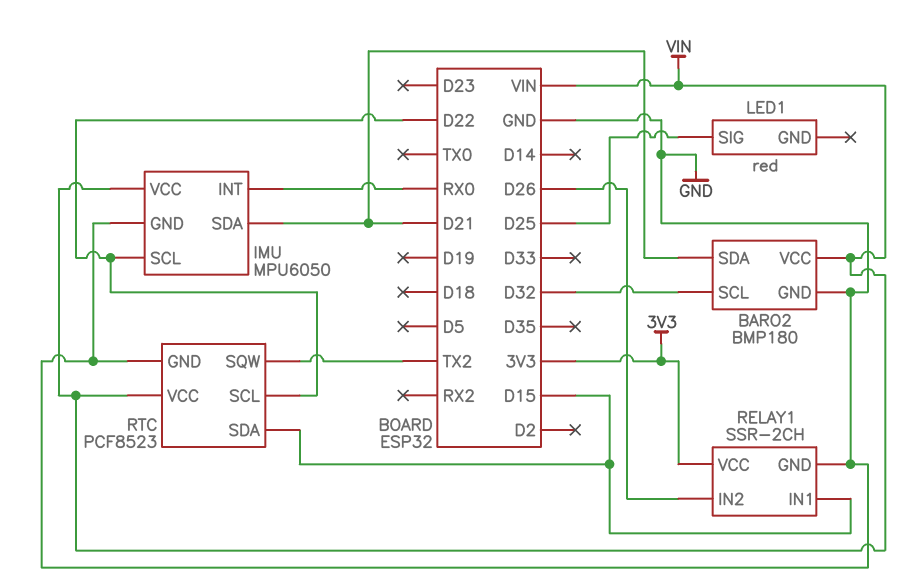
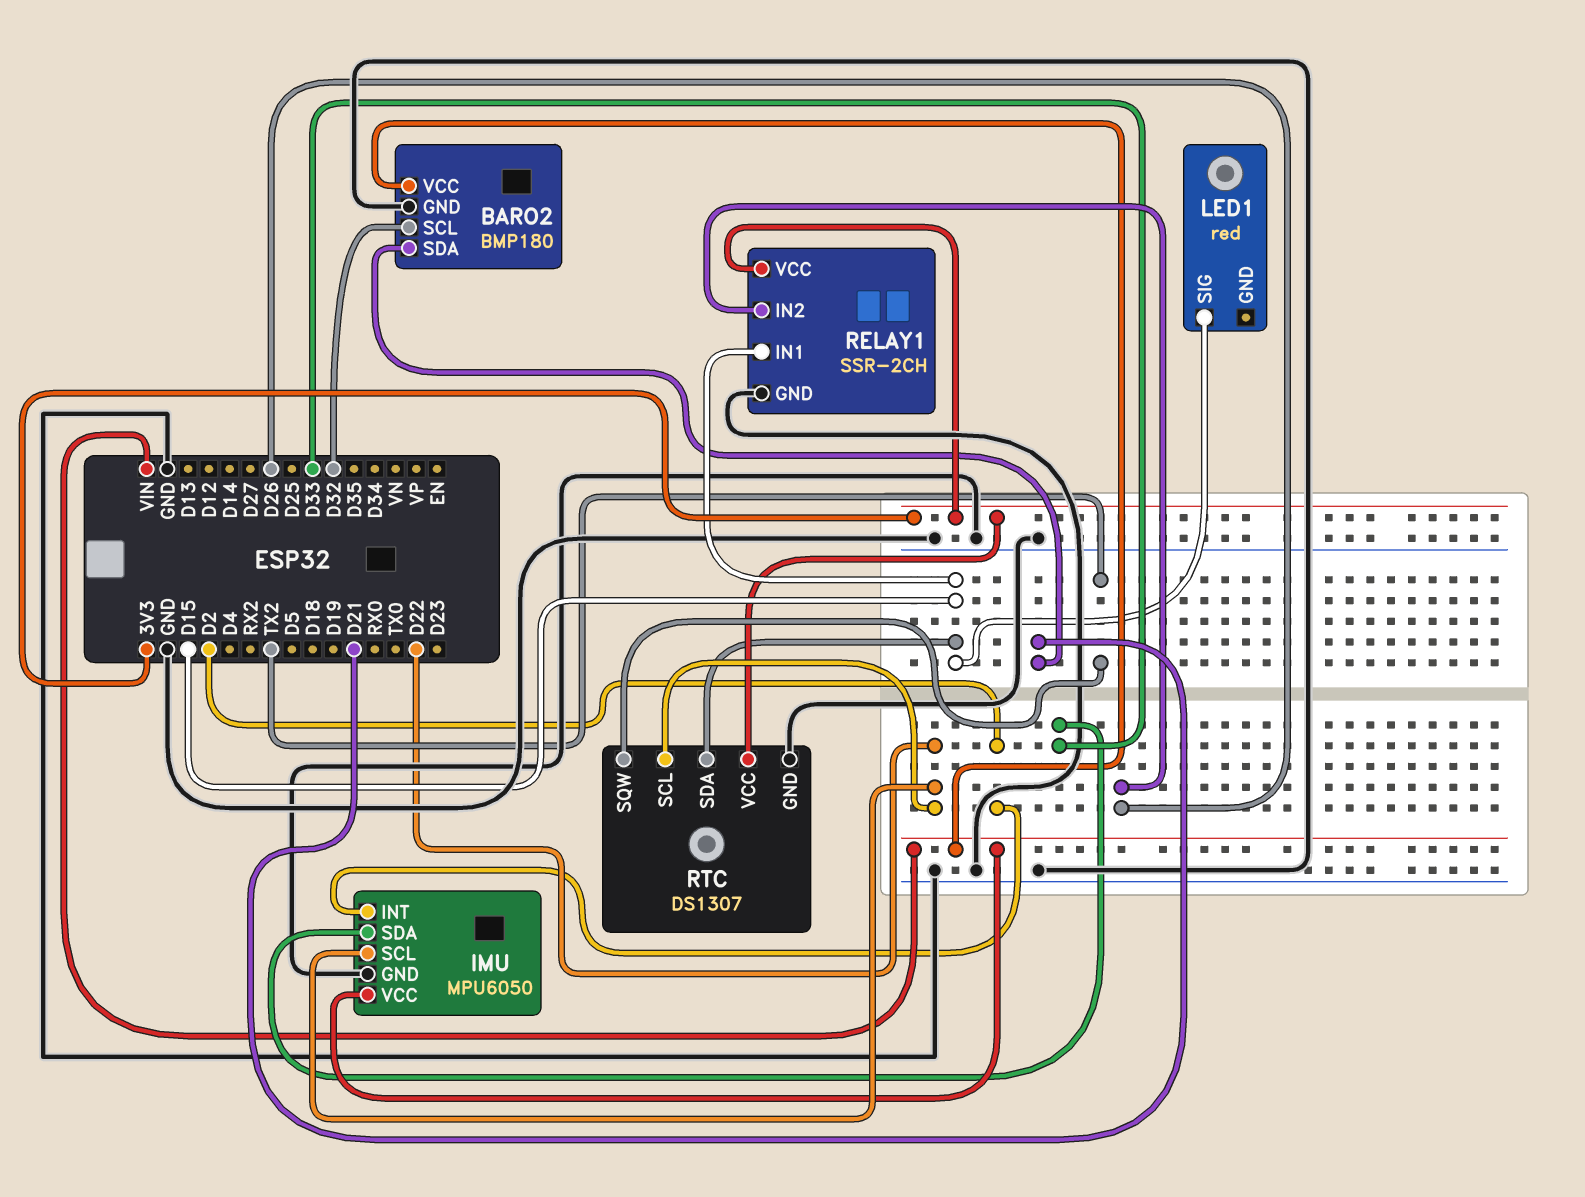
IMU pin INT: RX0 -> D2
IMU pin SDA: D21 -> D33
LED1 pin SIG: D25 -> D15
RTC: PCF8523 -> DS1307
RTC pin VCC: VIN -> 3V3

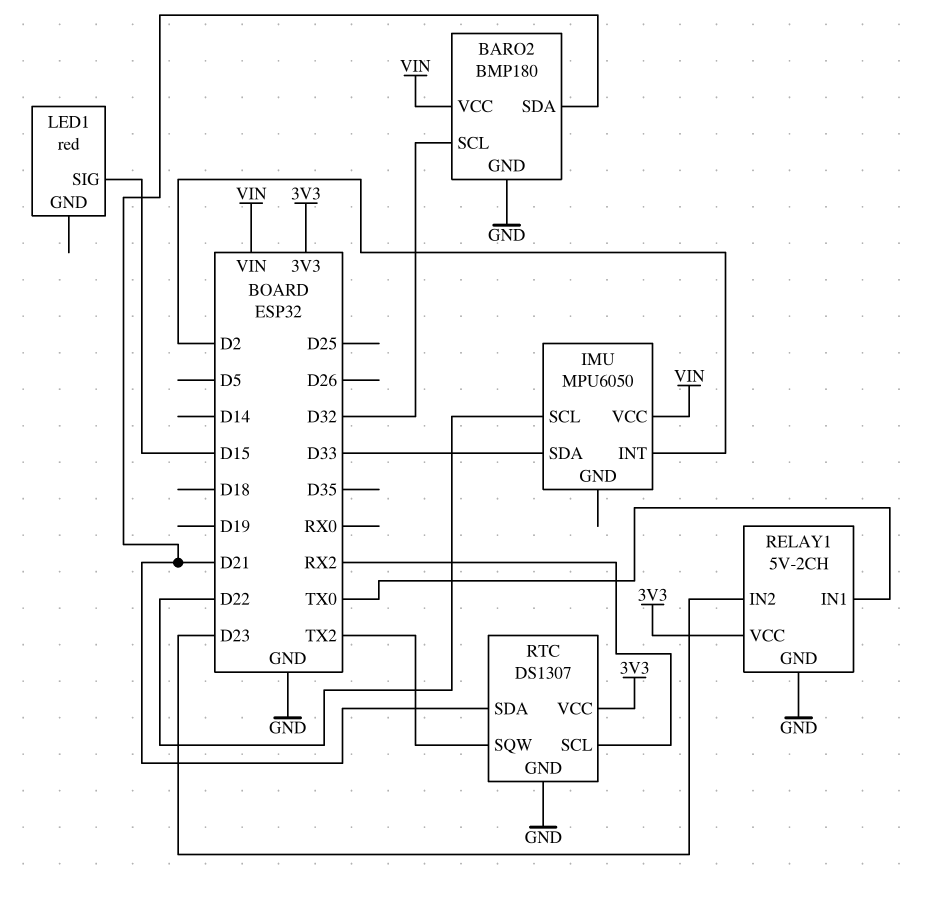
IMU pin GND: GND -> none
RELAY1: SSR-2CH -> 5V-2CH
RELAY1 pin IN1: D15 -> TX0
RELAY1 pin IN2: D26 -> D23
RTC pin SCL: D22 -> RX2
RTC pin SDA: D15 -> D21

